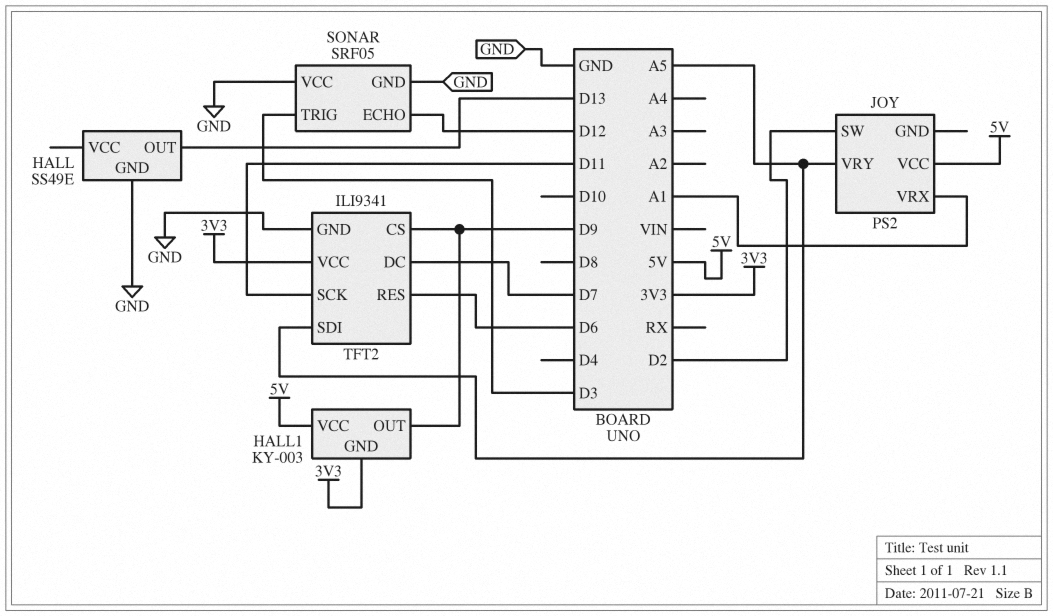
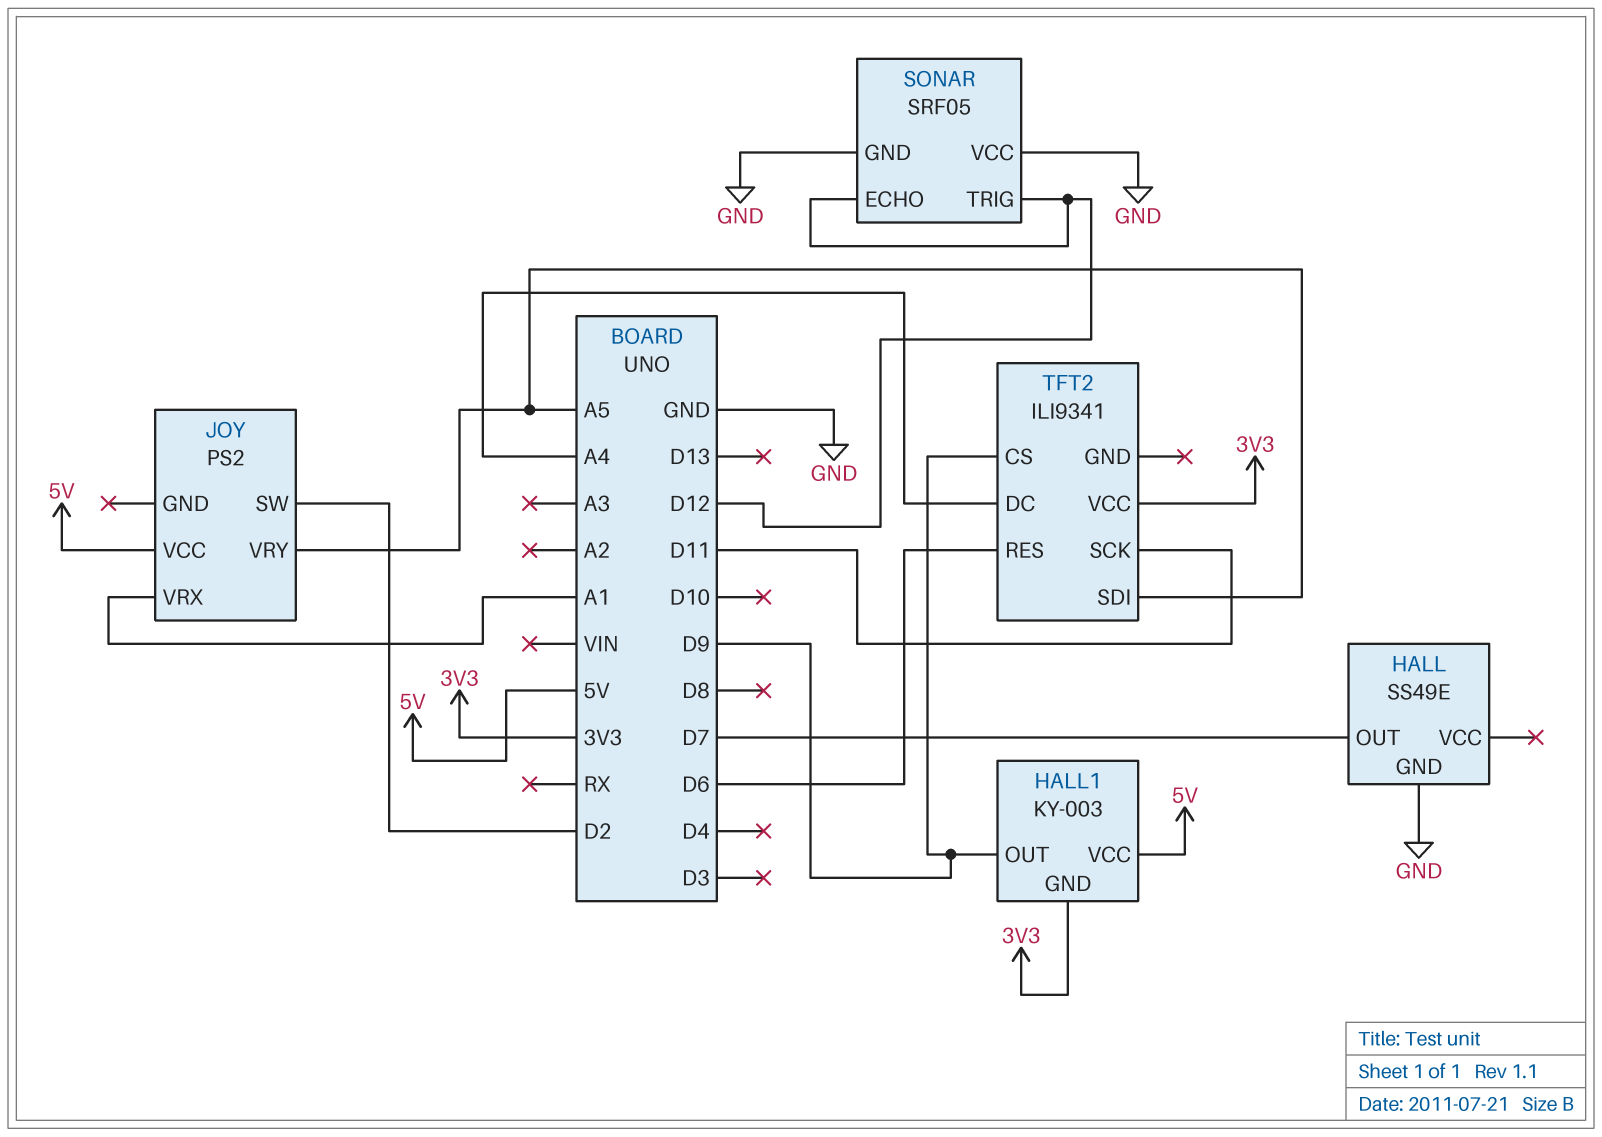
HALL pin OUT: D13 -> D7
SONAR pin TRIG: D3 -> D12
TFT2 pin DC: D7 -> A4
TFT2 pin GND: GND -> none

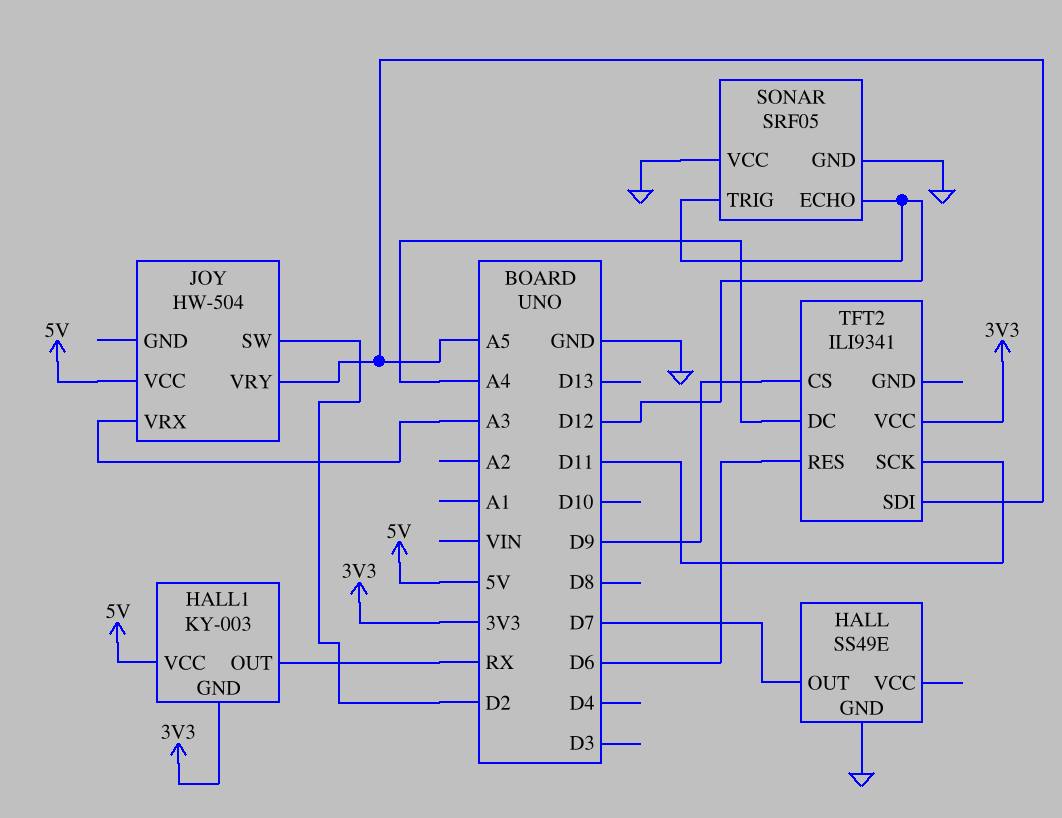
HALL1 pin OUT: D9 -> RX
JOY: PS2 -> HW-504
JOY pin VRX: A1 -> A3

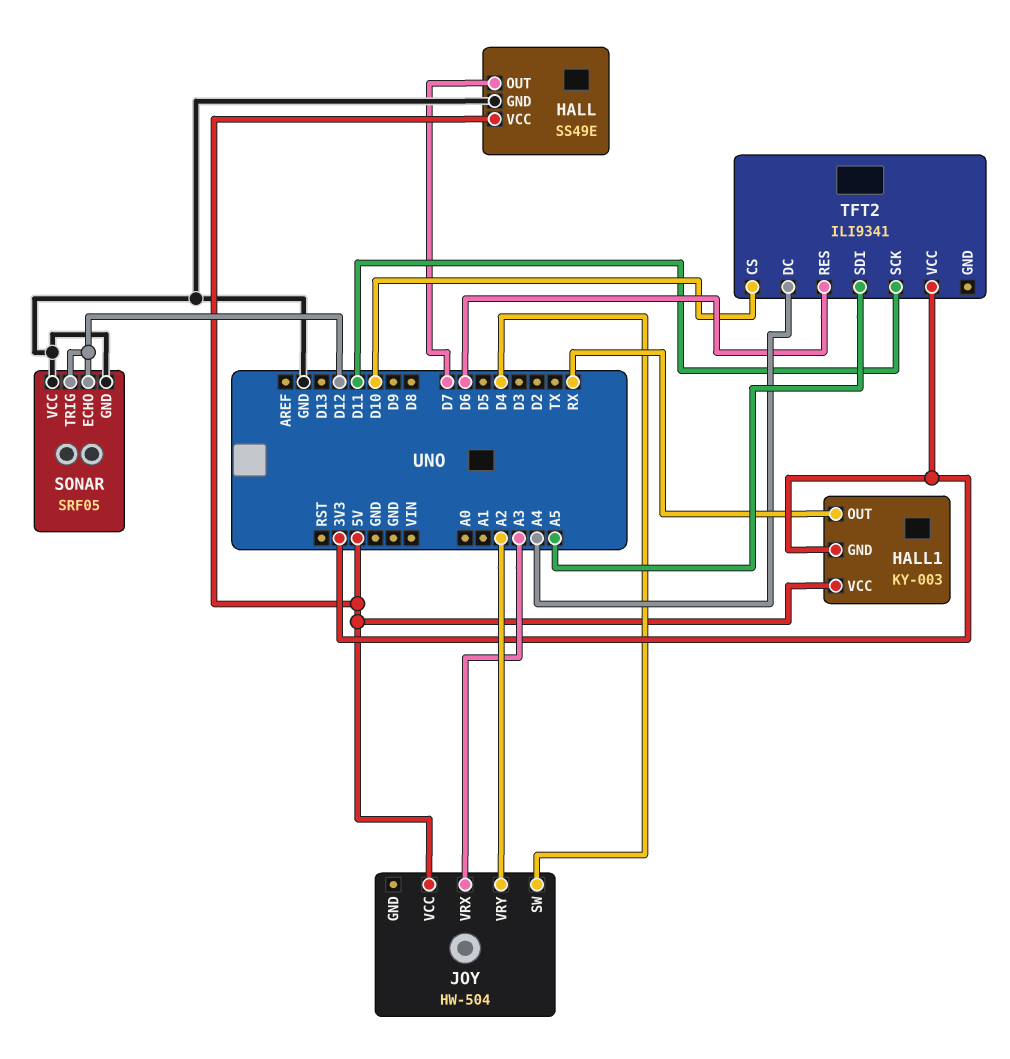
HALL pin VCC: none -> 5V
JOY pin SW: D2 -> D4
JOY pin VRY: A5 -> A2
TFT2 pin CS: D9 -> D10

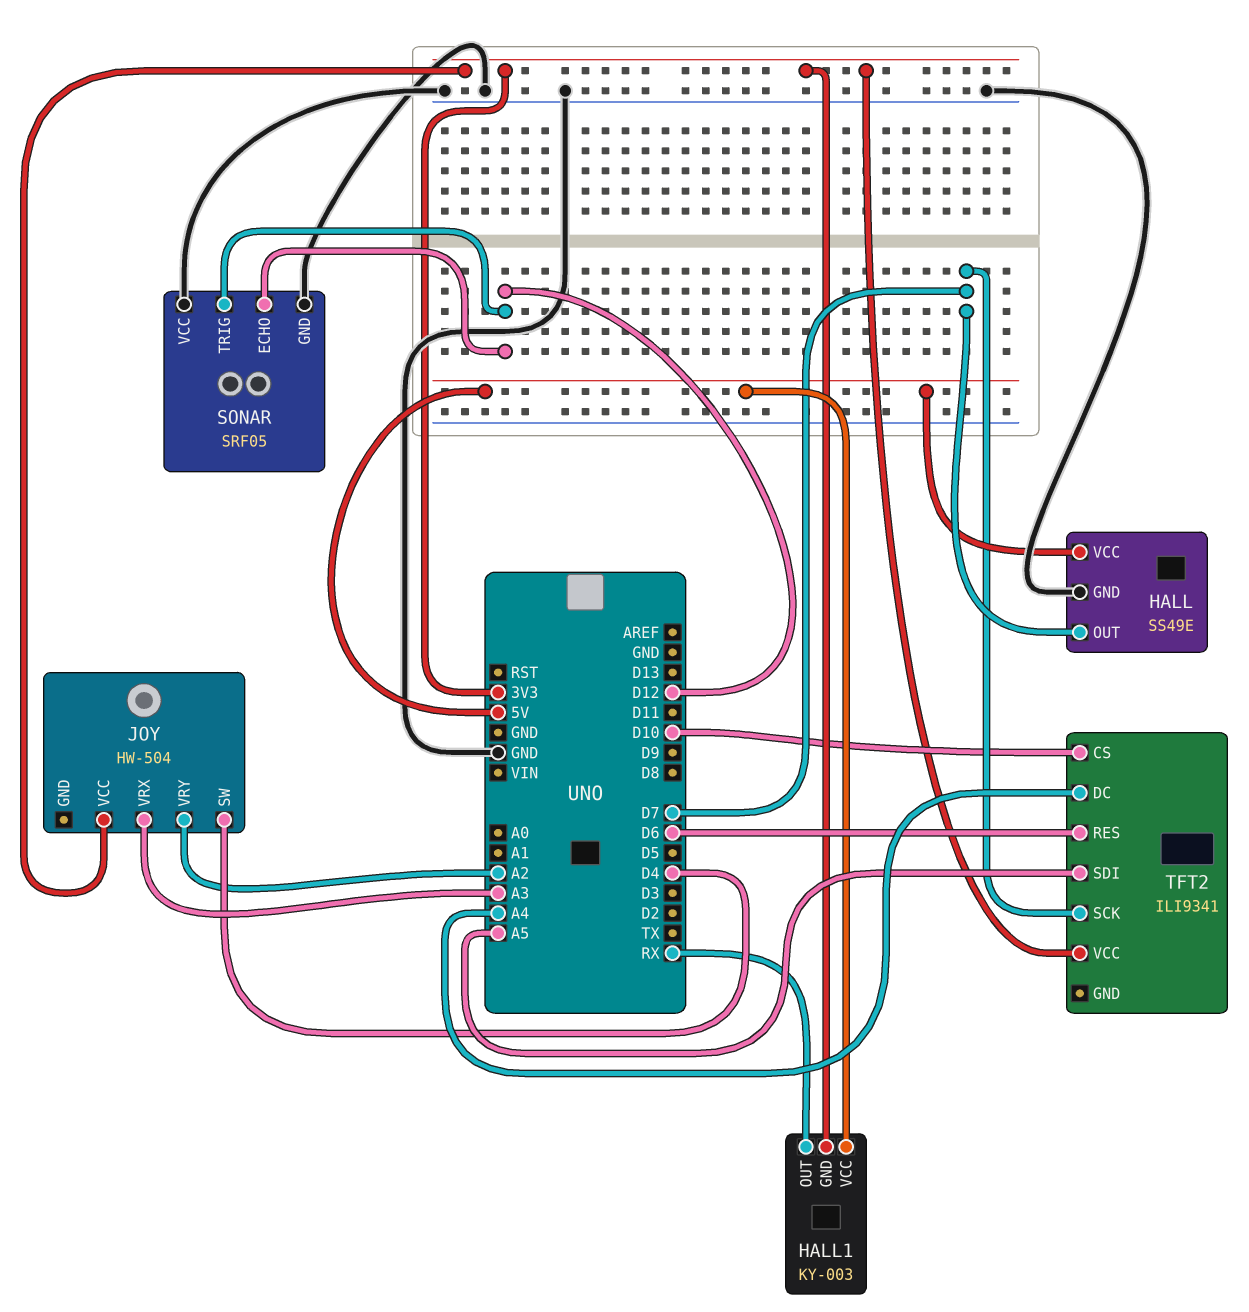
JOY pin VCC: 5V -> 3V3
TFT2 pin SCK: D11 -> D7

